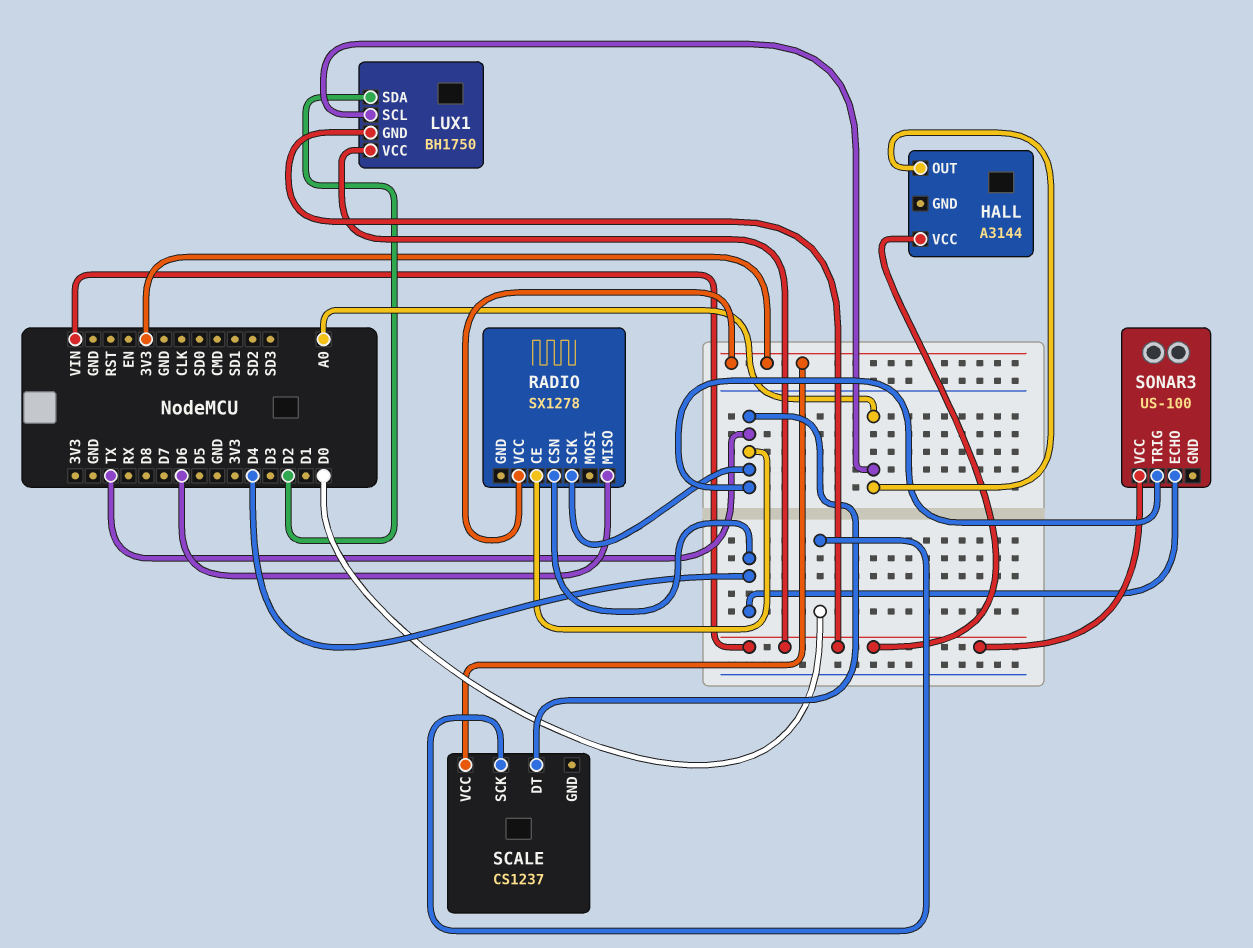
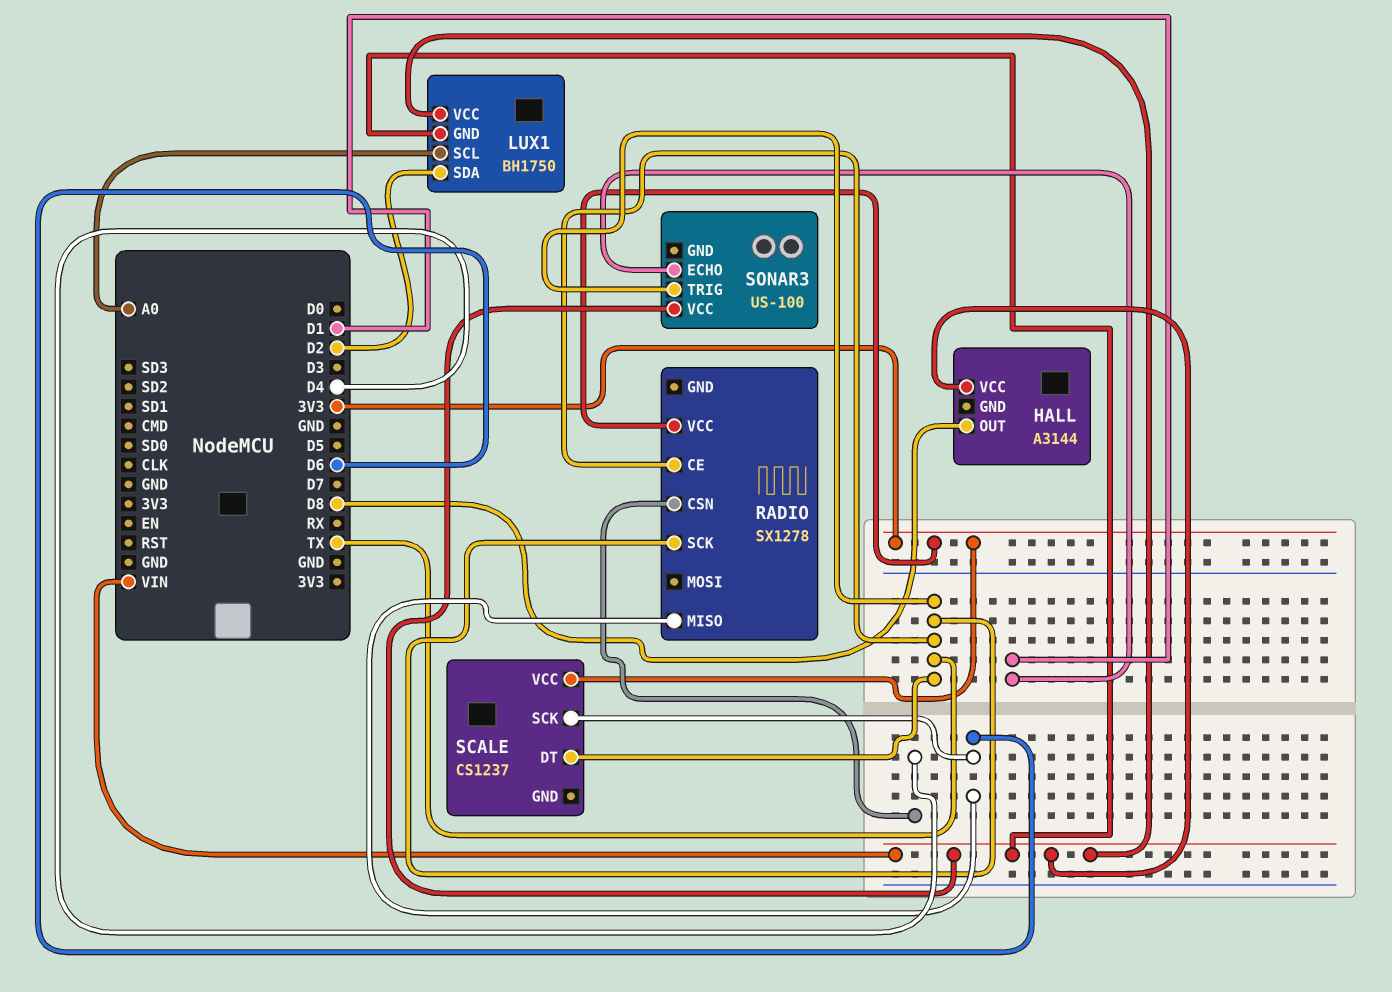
HALL pin OUT: A0 -> D8
SCALE pin SCK: D0 -> D6
SONAR3 pin ECHO: D4 -> D1

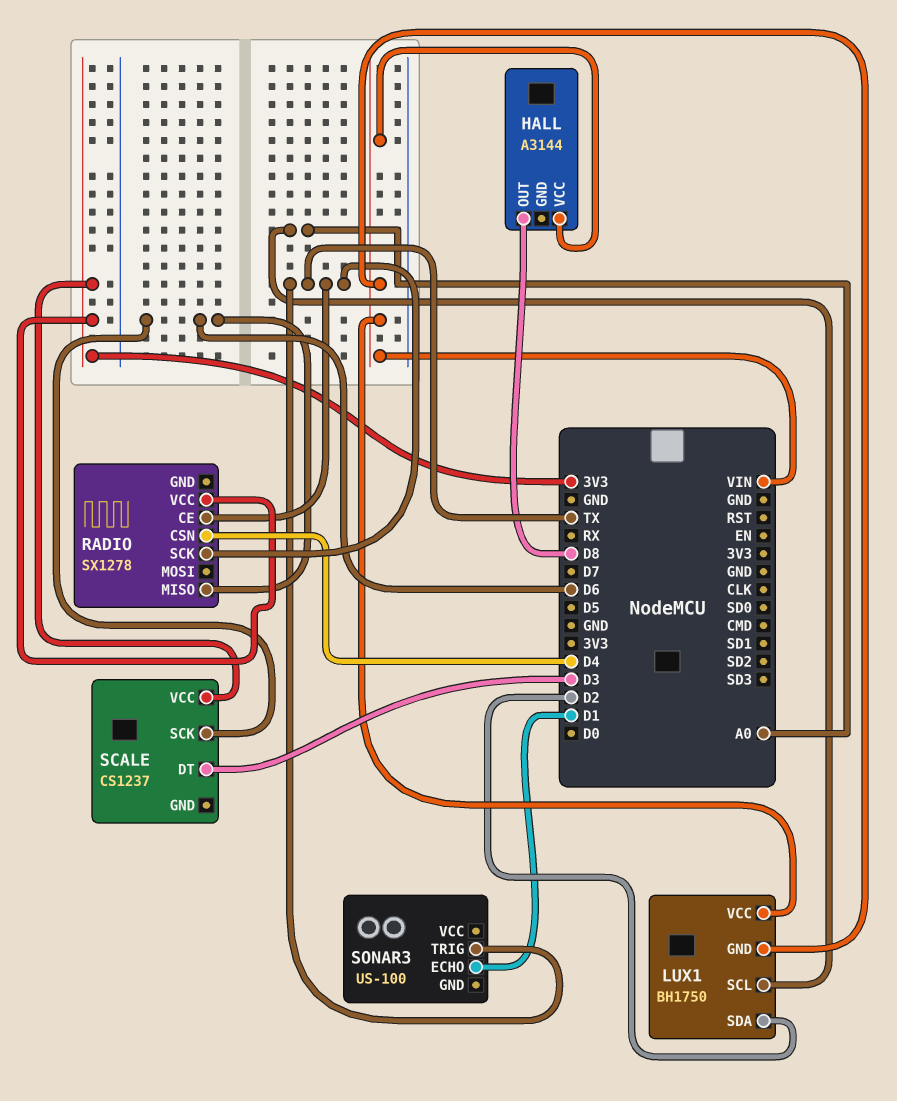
SCALE pin DT: TX -> D3
SONAR3 pin VCC: VIN -> none

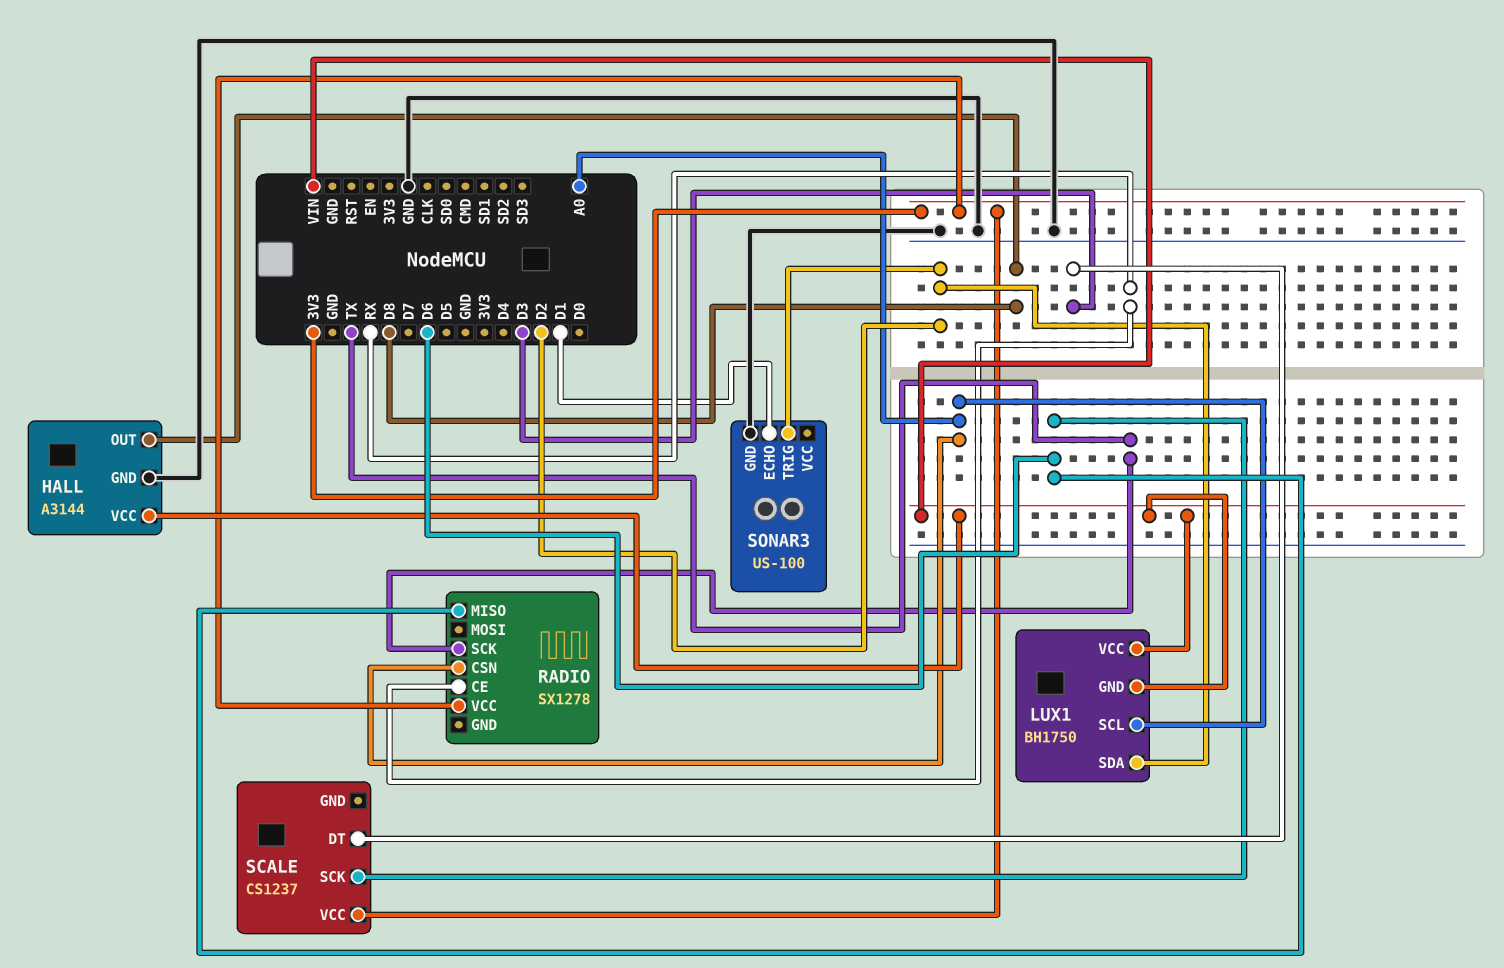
HALL pin GND: none -> GND
RADIO pin CE: TX -> RX
RADIO pin CSN: D4 -> A0
SONAR3 pin GND: none -> GND
SONAR3 pin TRIG: TX -> D2

